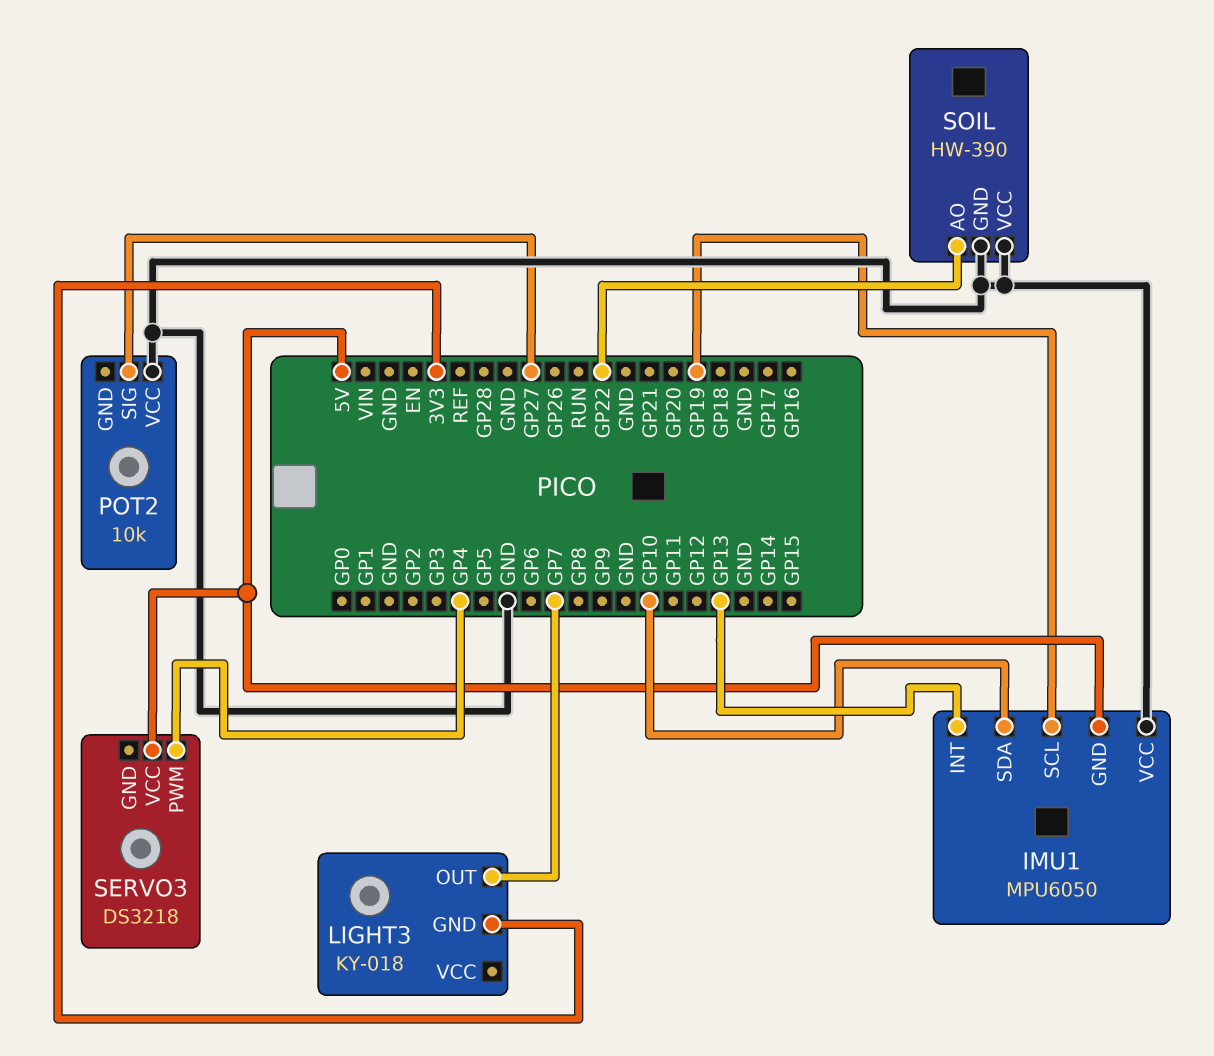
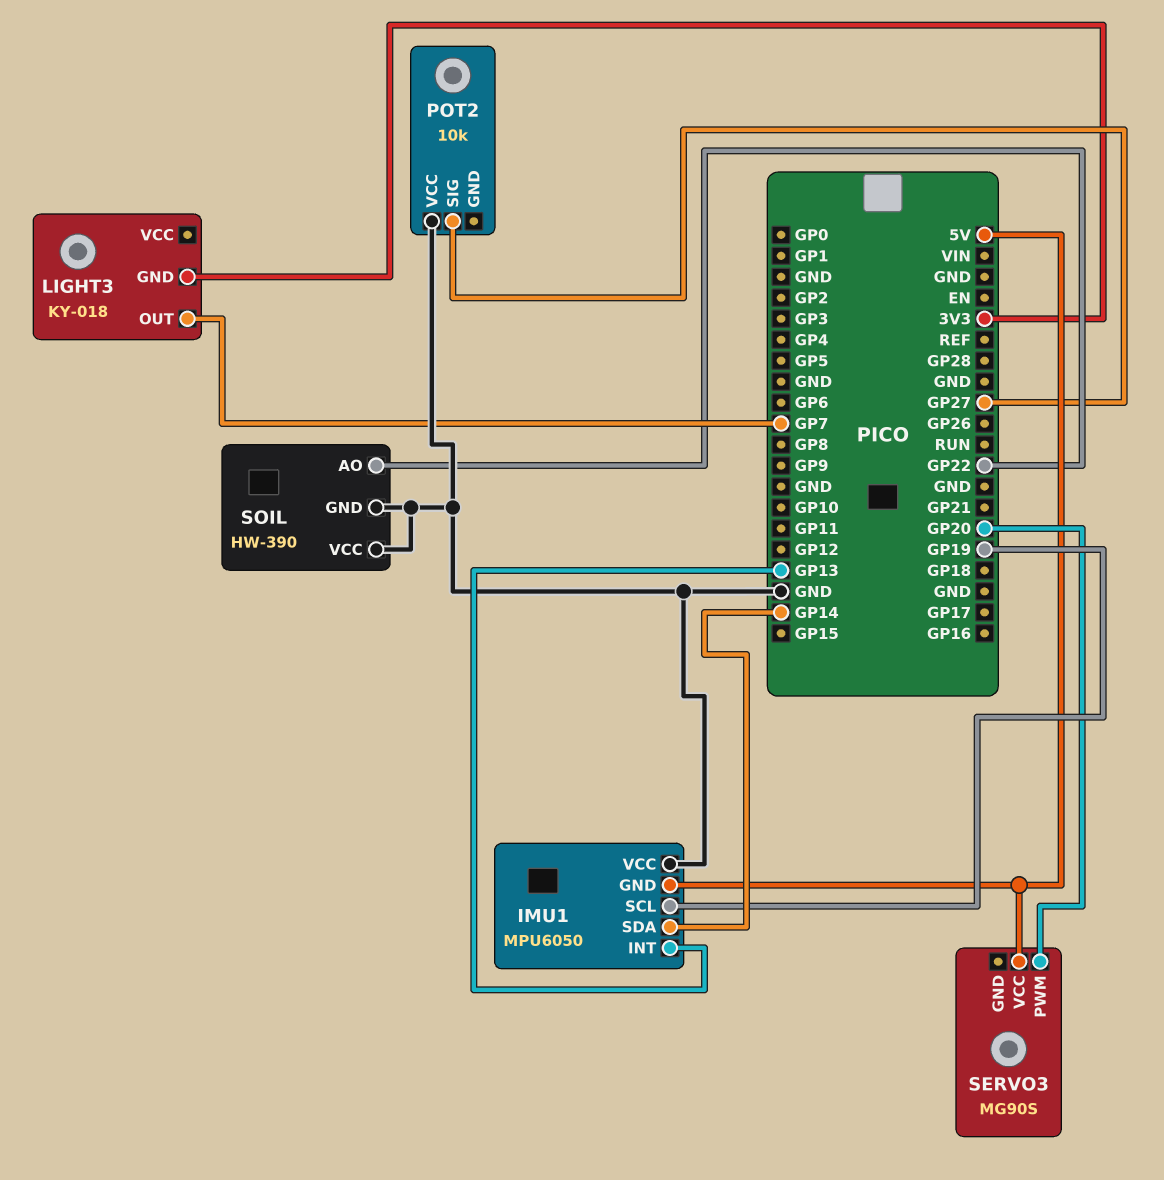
IMU1 pin SDA: GP10 -> GP14
SERVO3: DS3218 -> MG90S
SERVO3 pin PWM: GP4 -> GP20

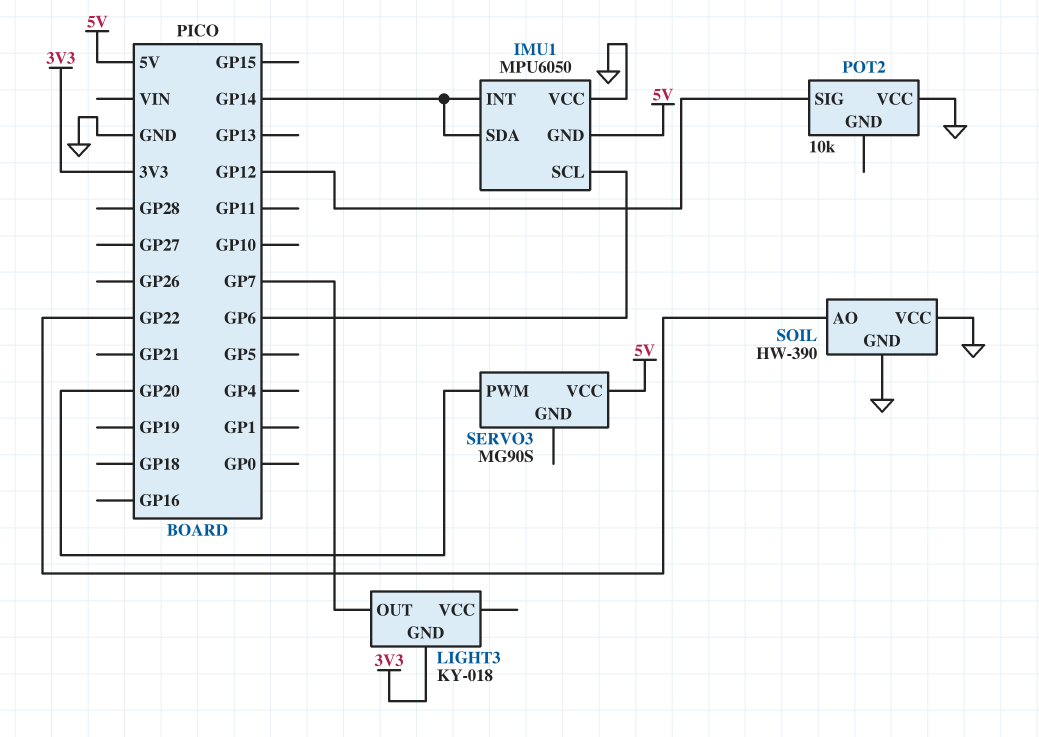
IMU1 pin INT: GP13 -> GP14
IMU1 pin SCL: GP19 -> GP6
POT2 pin SIG: GP27 -> GP12

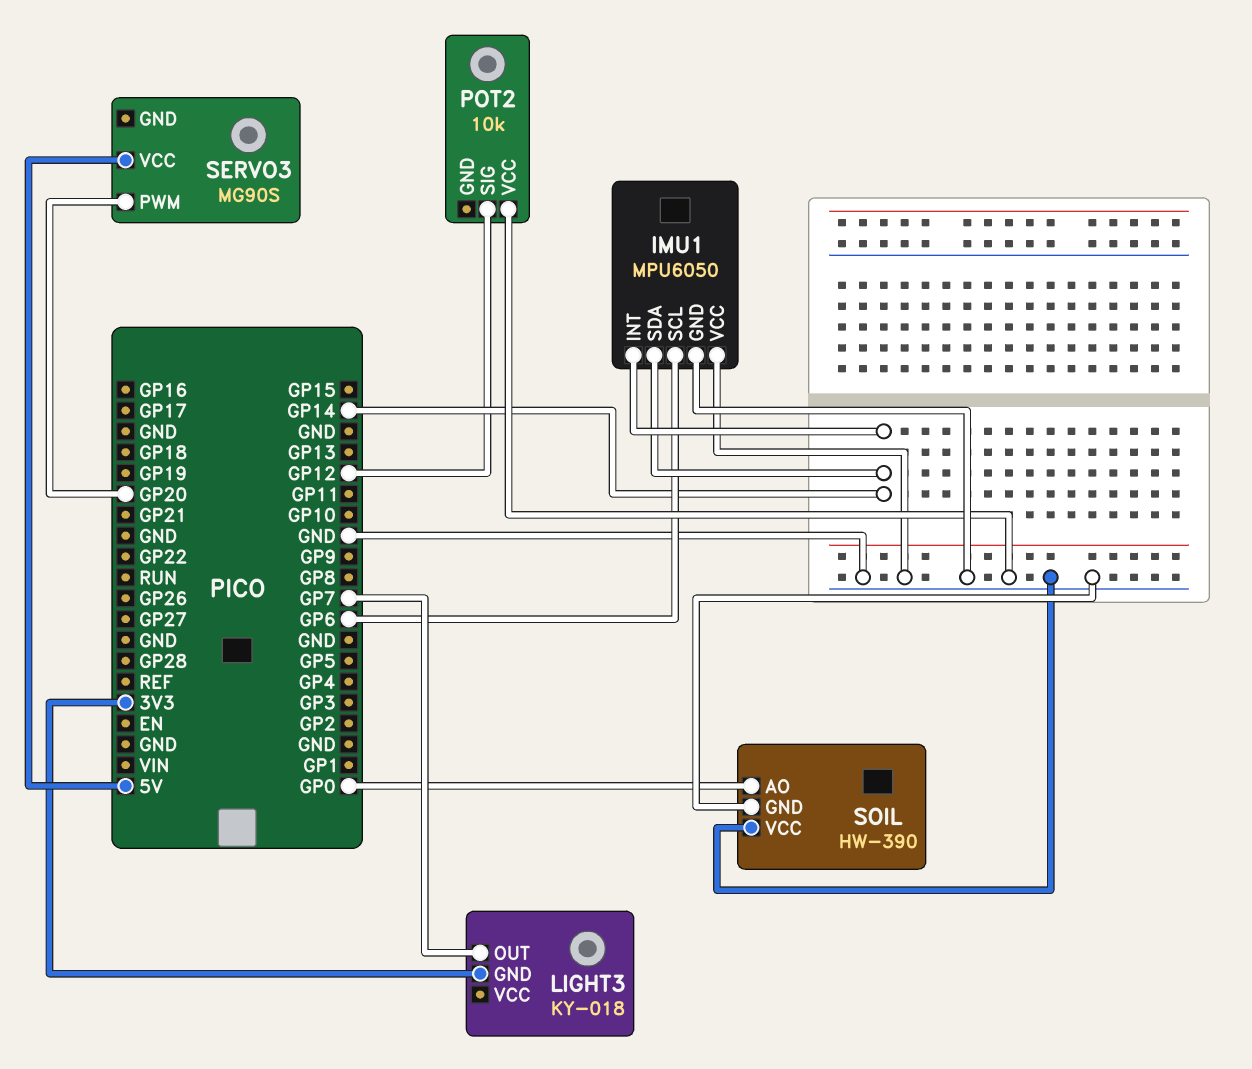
IMU1 pin GND: 5V -> GND
SOIL pin AO: GP22 -> GP0

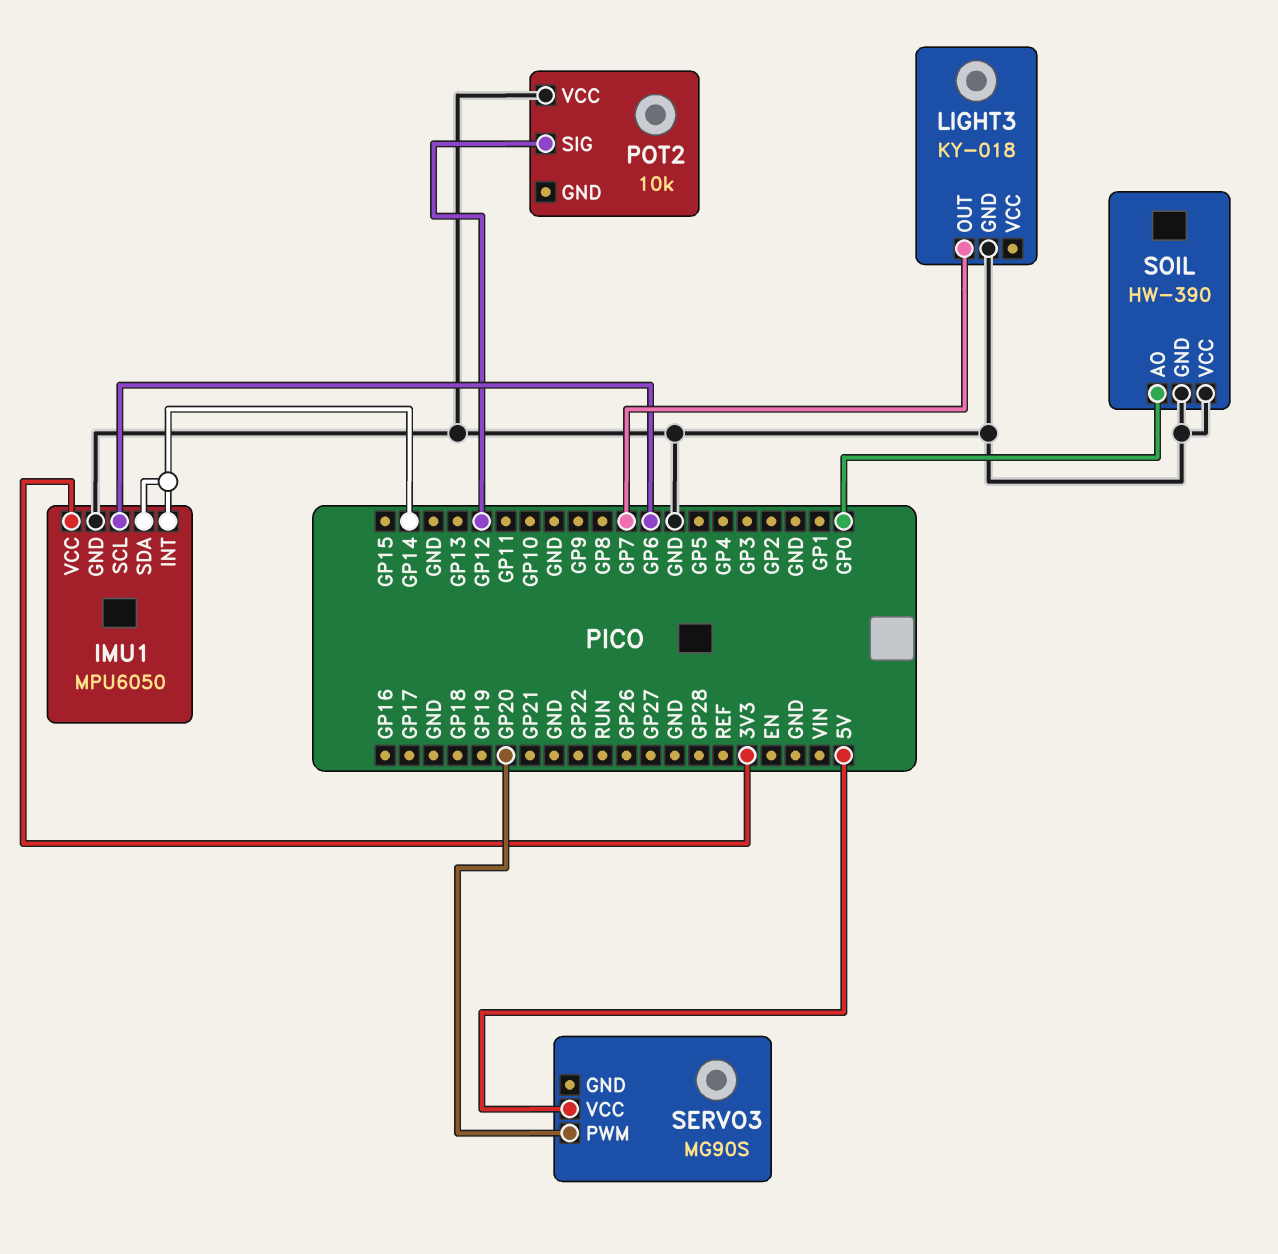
IMU1 pin VCC: GND -> 3V3
LIGHT3 pin GND: 3V3 -> GND

